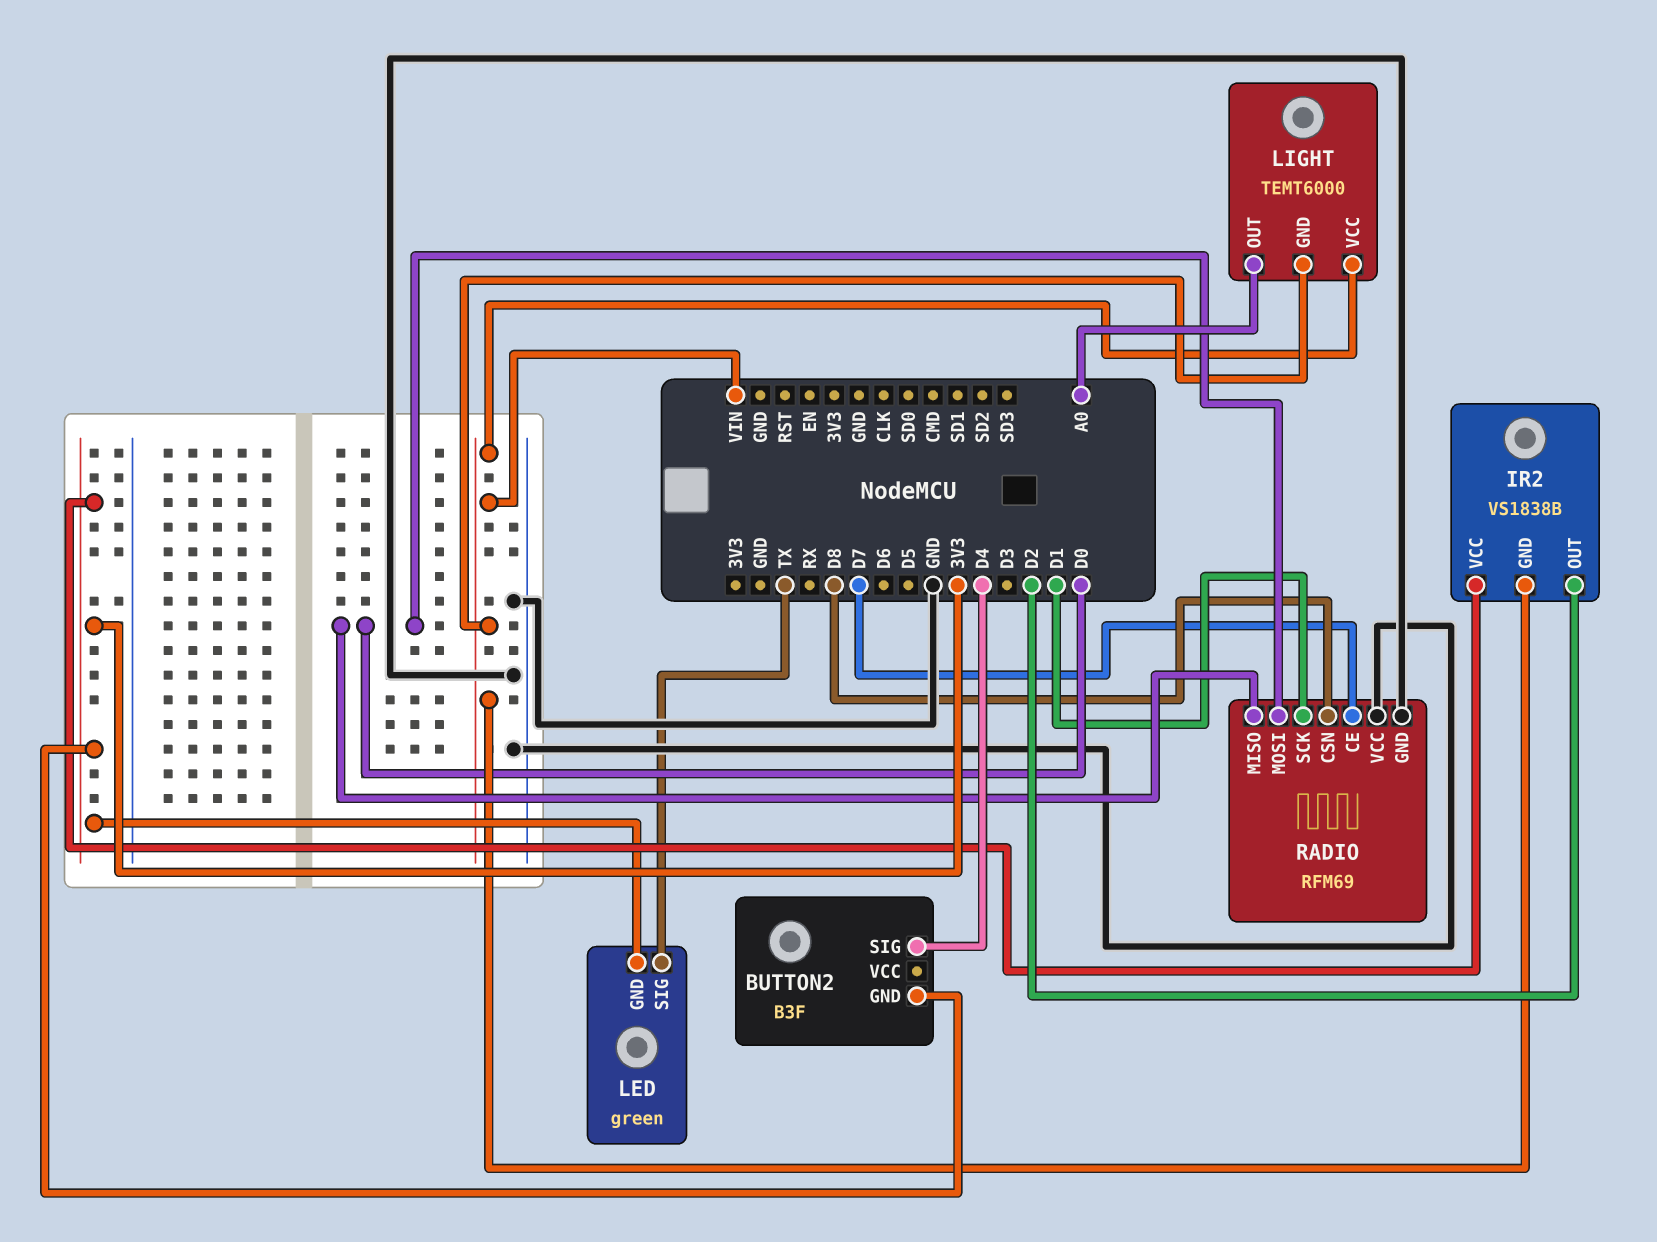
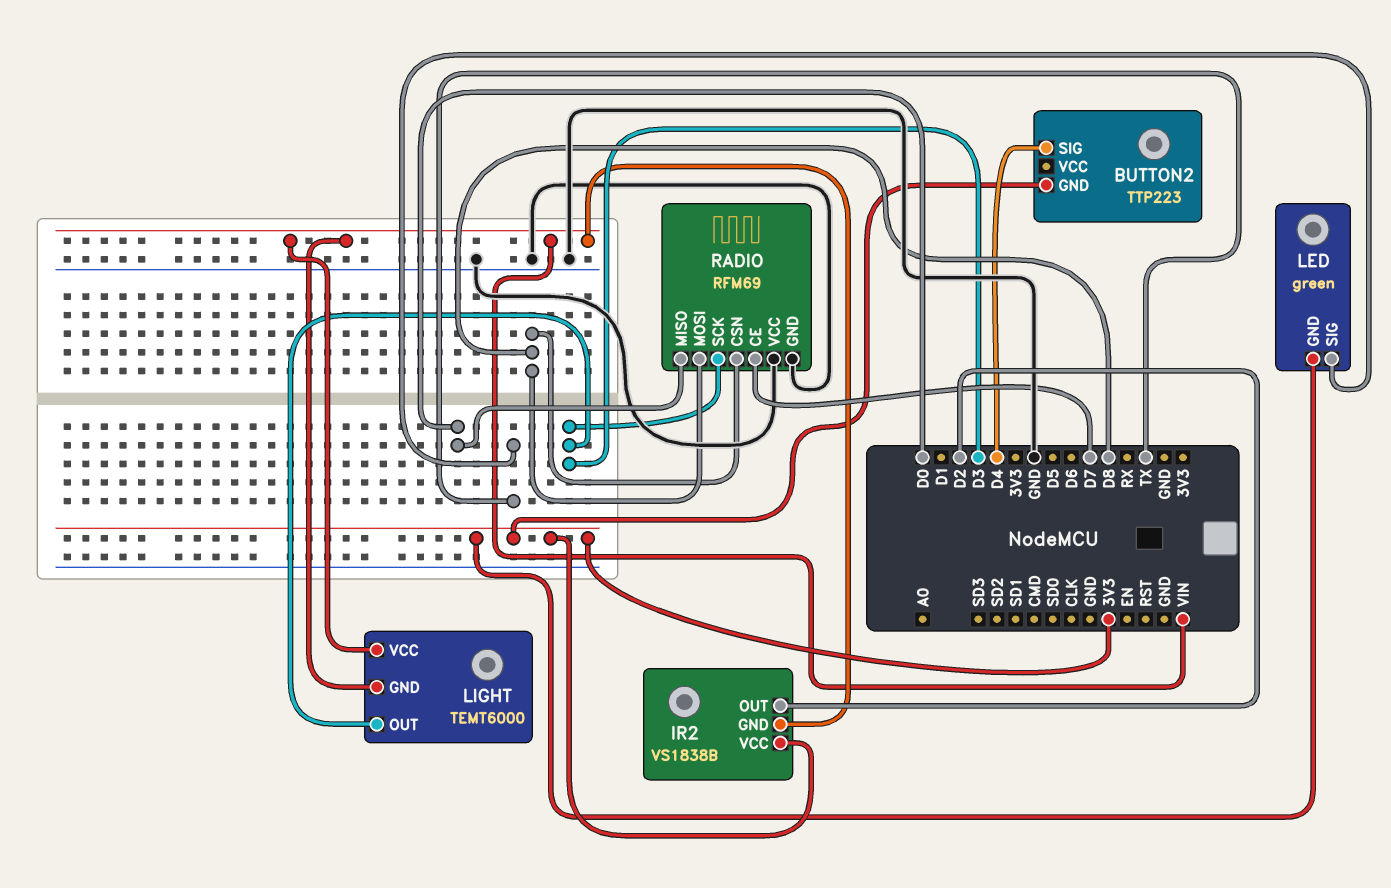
BUTTON2: B3F -> TTP223
LIGHT pin OUT: A0 -> D3
RADIO pin MOSI: D0 -> D8
RADIO pin SCK: D1 -> D3

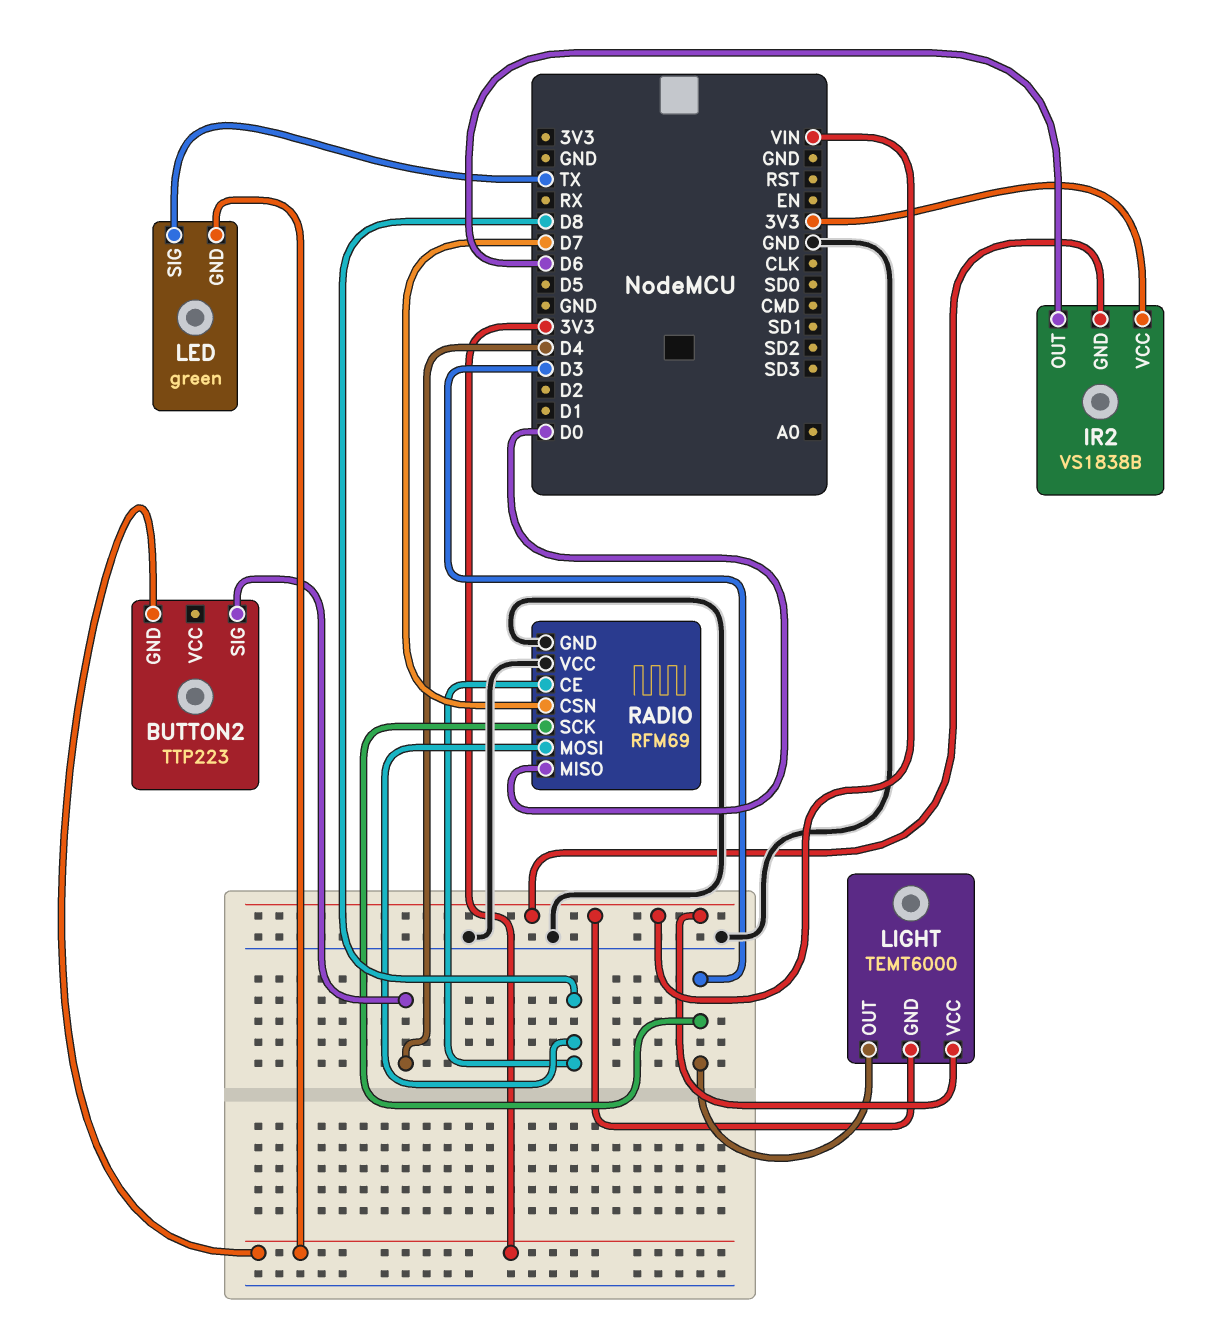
IR2 pin OUT: D2 -> D6
RADIO pin CE: D7 -> D8
RADIO pin CSN: D8 -> D7

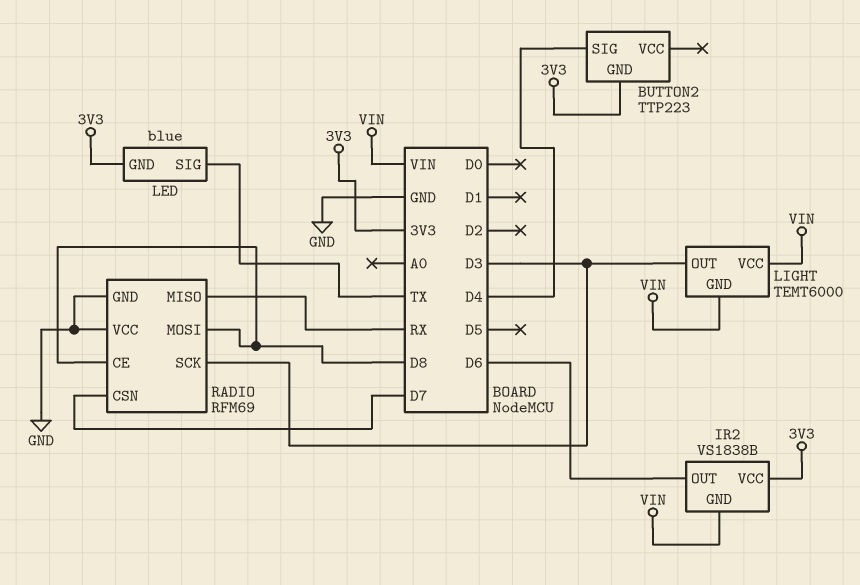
LED: green -> blue
RADIO pin MISO: D0 -> RX

